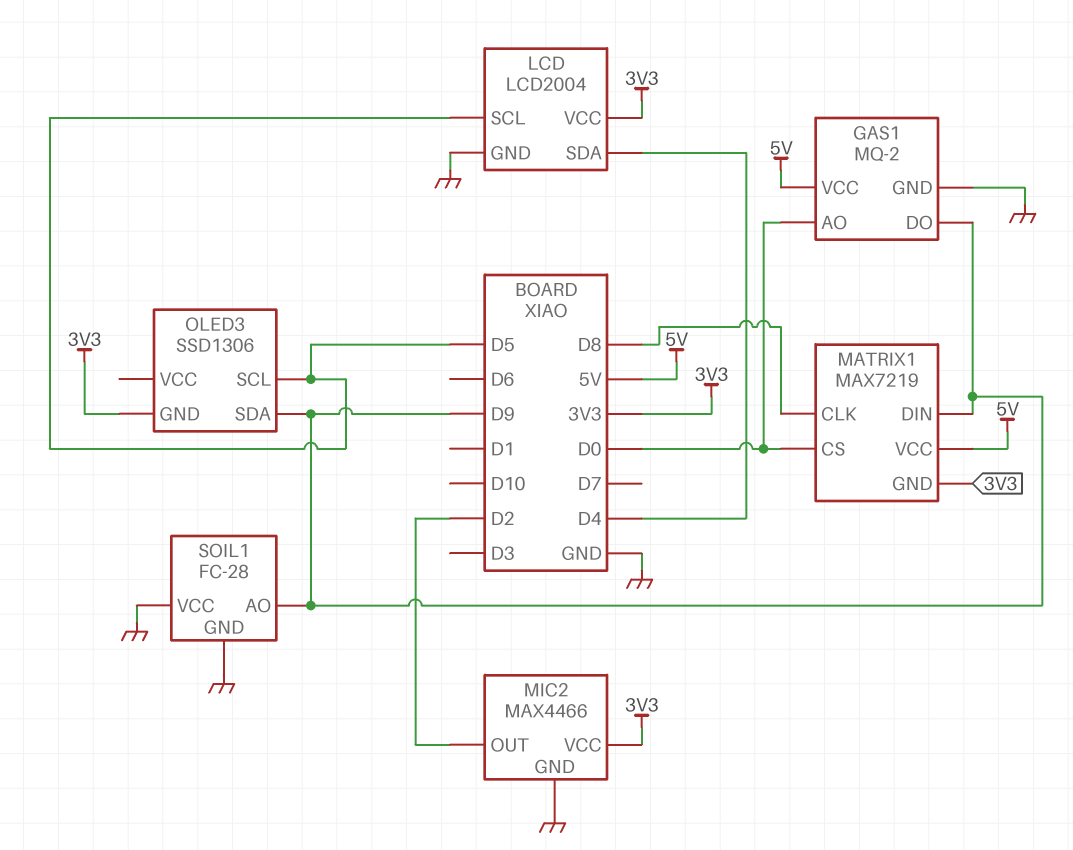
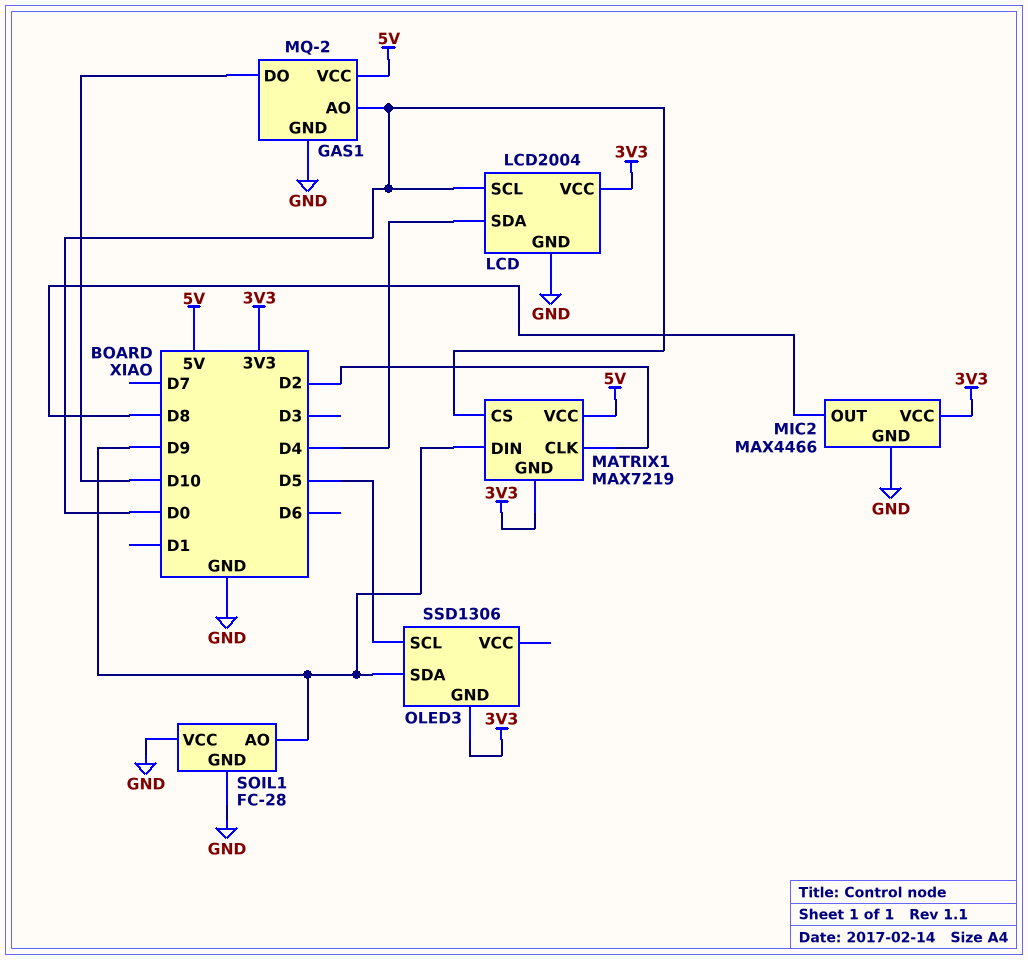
GAS1 pin DO: D9 -> D10
LCD pin SCL: D5 -> D0
MATRIX1 pin CLK: D8 -> D2
MIC2 pin OUT: D2 -> D8

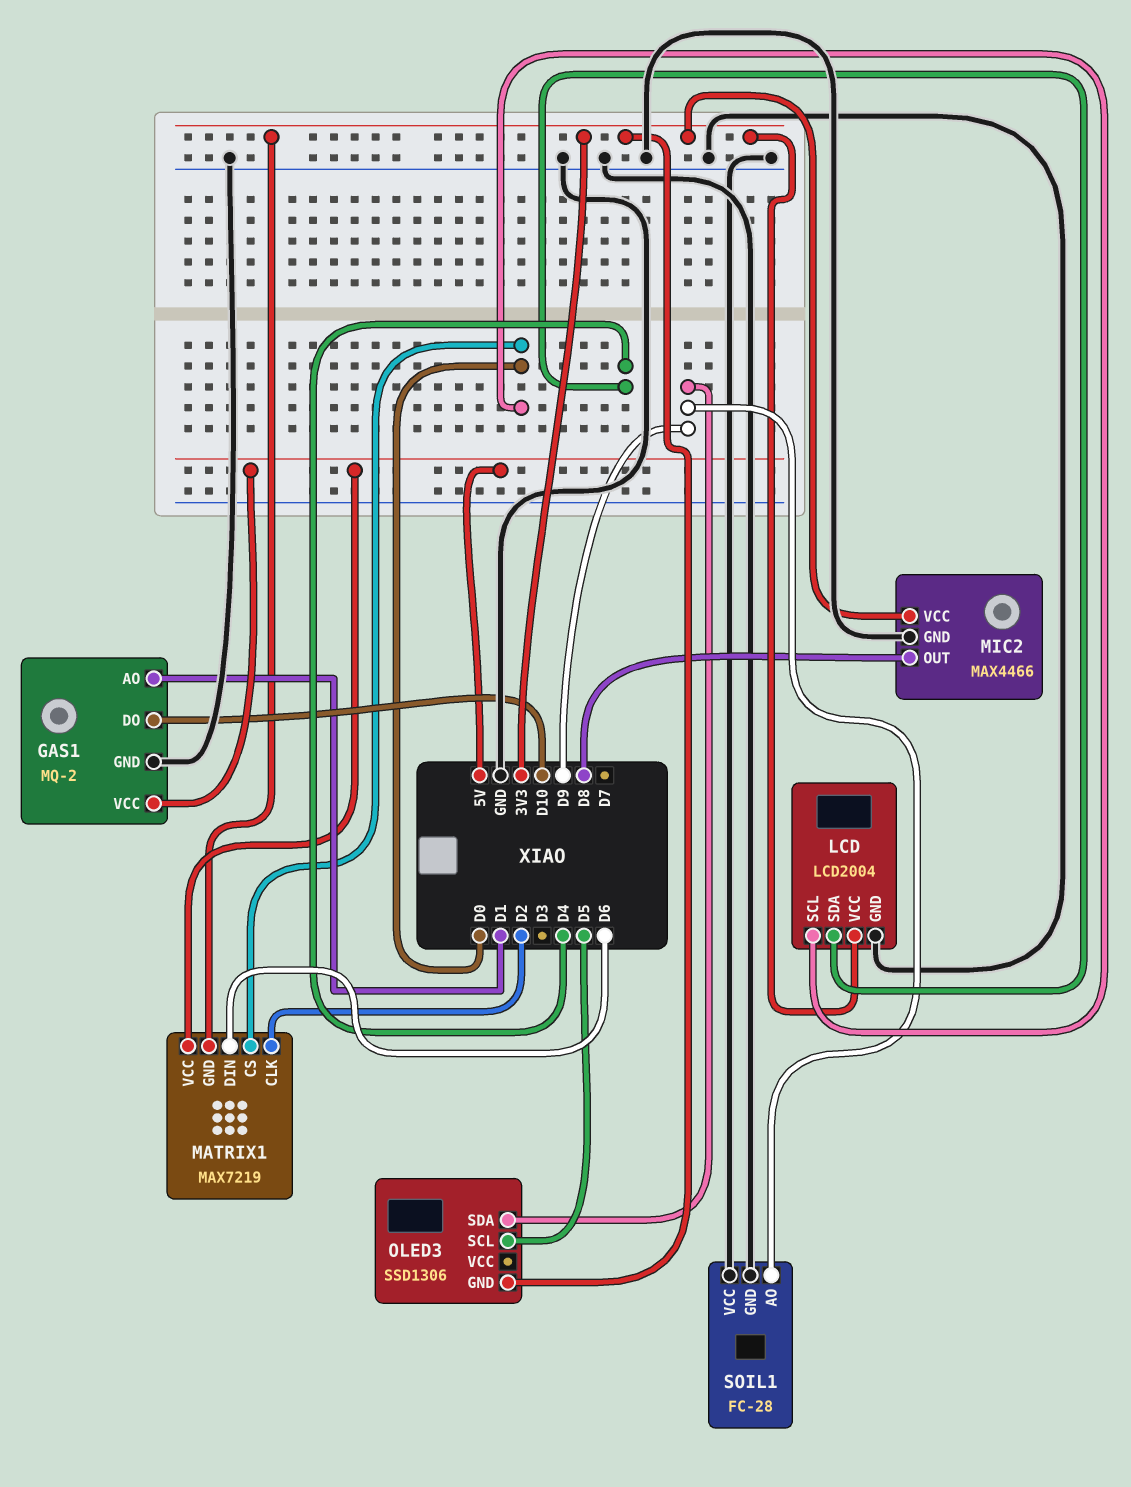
GAS1 pin AO: D0 -> D1
MATRIX1 pin DIN: D9 -> D6

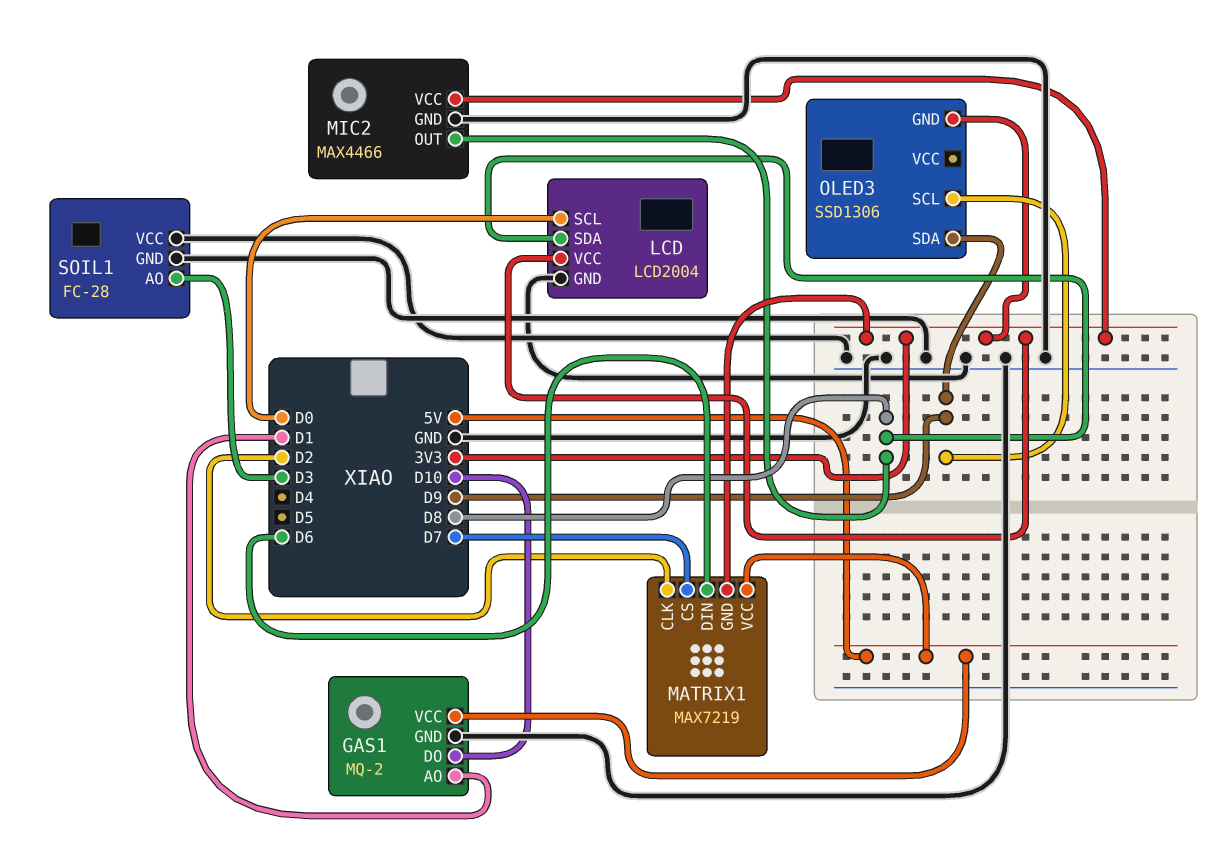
LCD pin SDA: D4 -> D8
MATRIX1 pin CS: D0 -> D7
OLED3 pin SCL: D5 -> D9
SOIL1 pin AO: D9 -> D3

